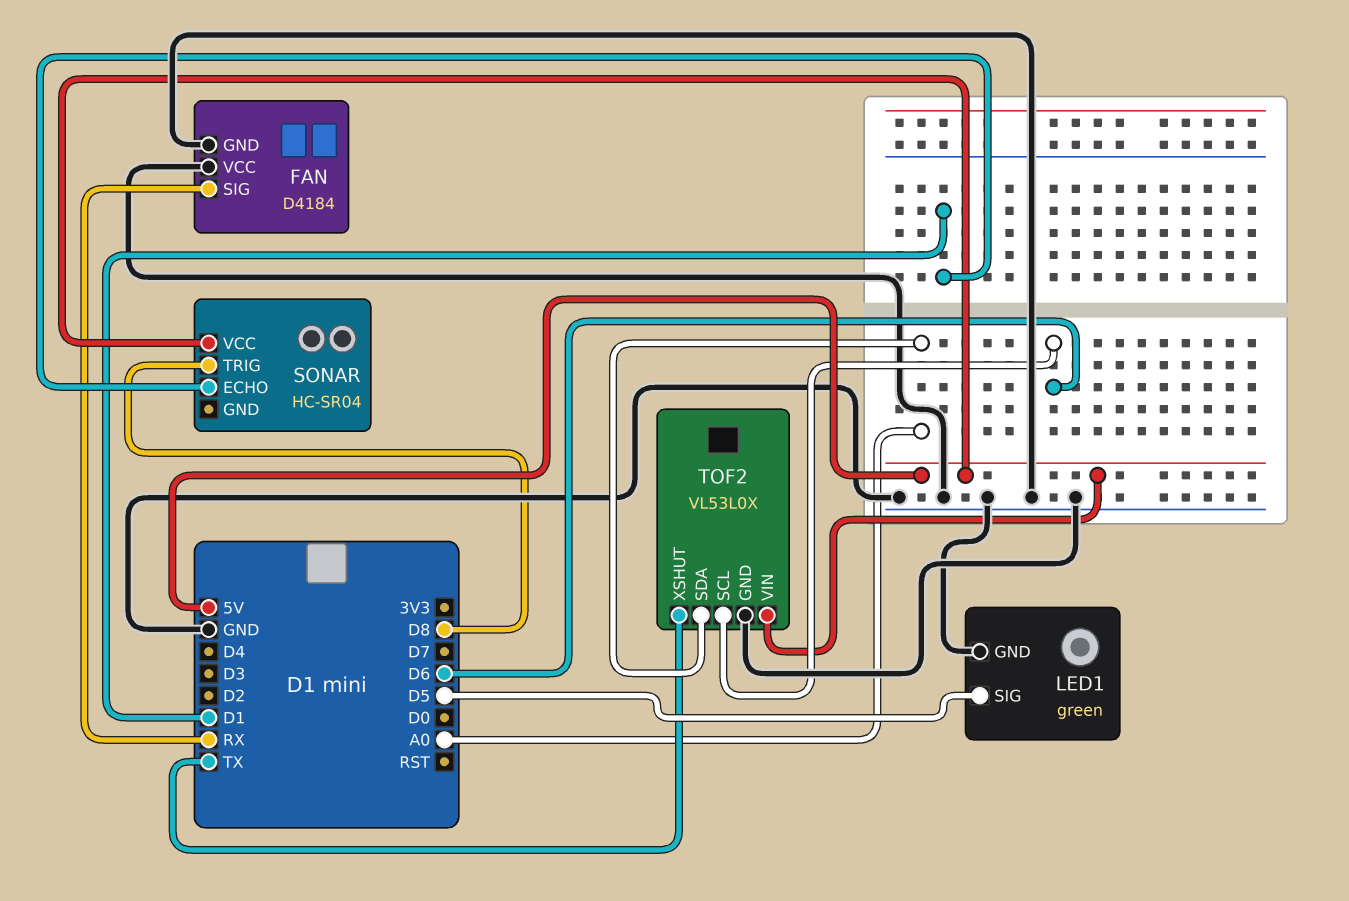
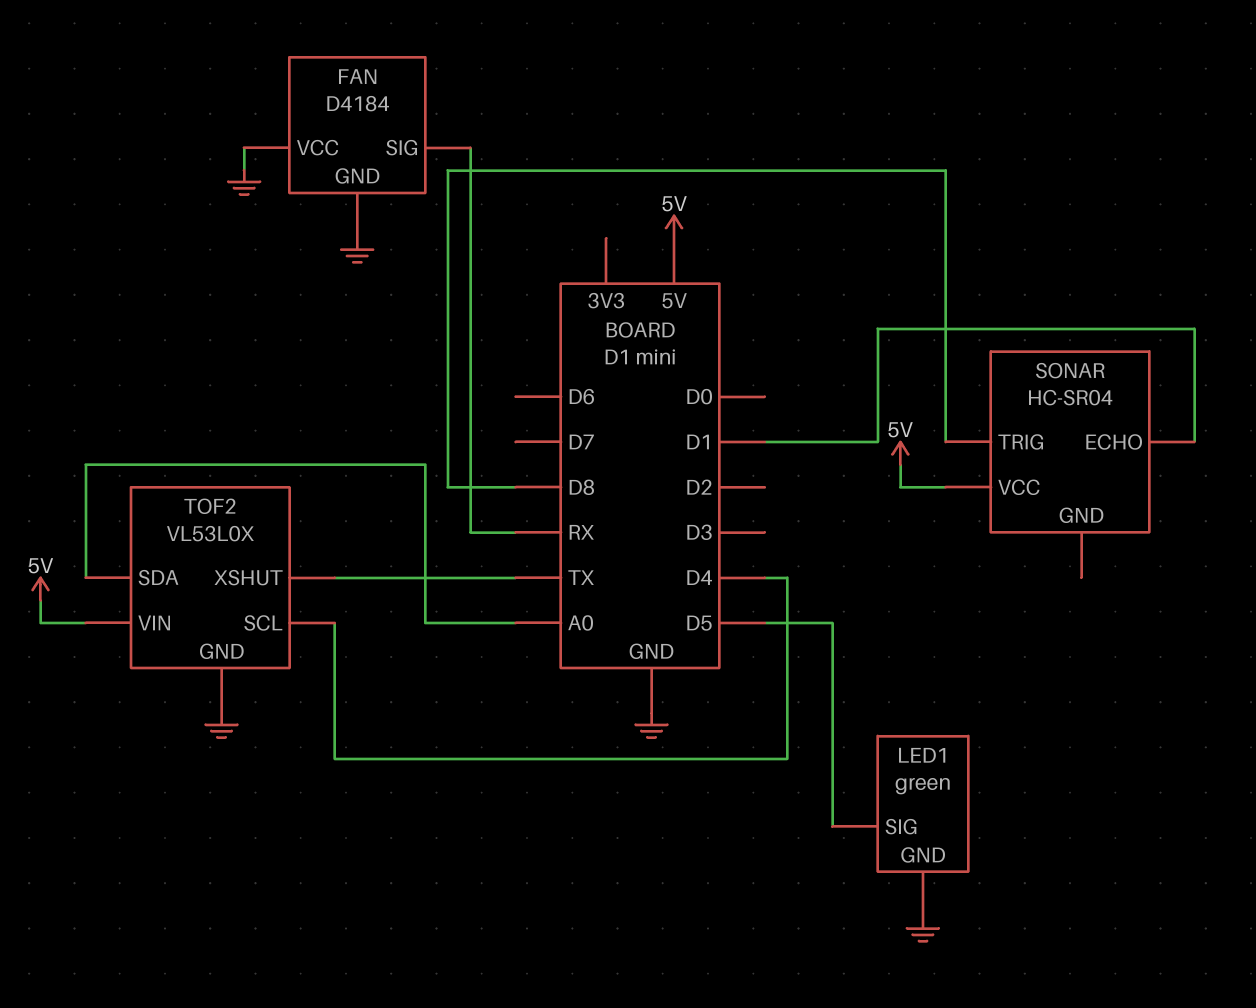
TOF2 pin SCL: D6 -> D4

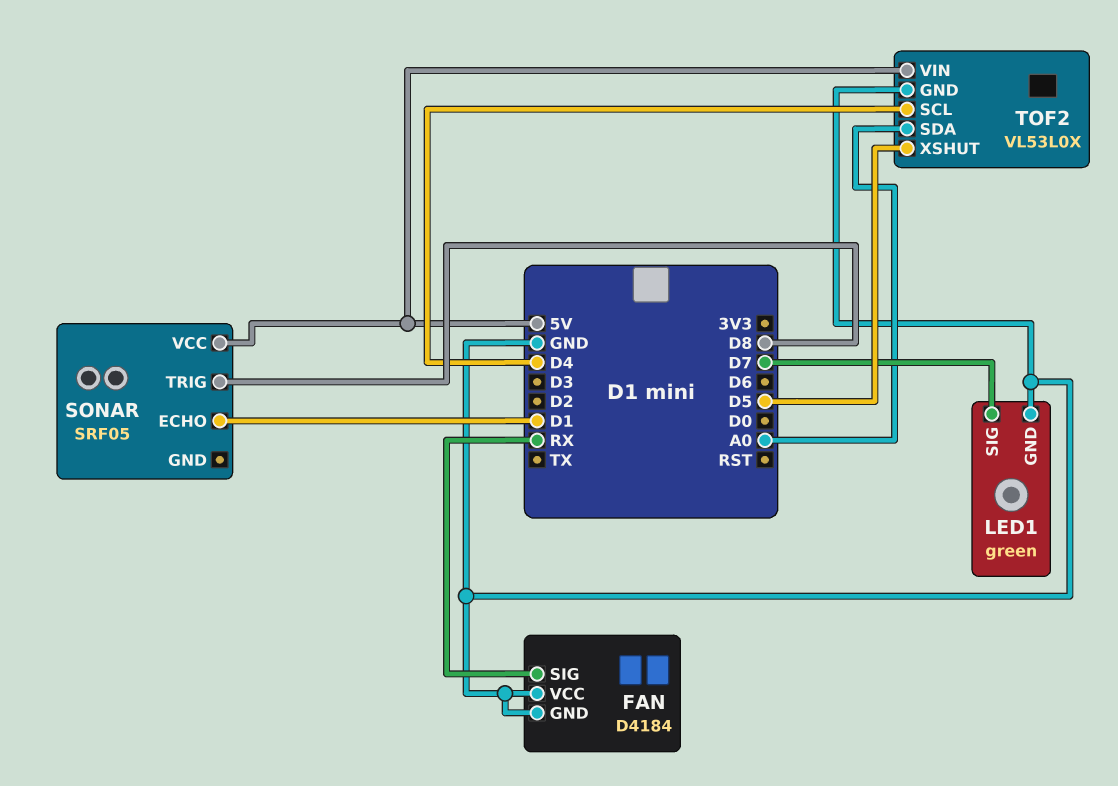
LED1 pin SIG: D5 -> D7
SONAR: HC-SR04 -> SRF05
TOF2 pin XSHUT: TX -> D5

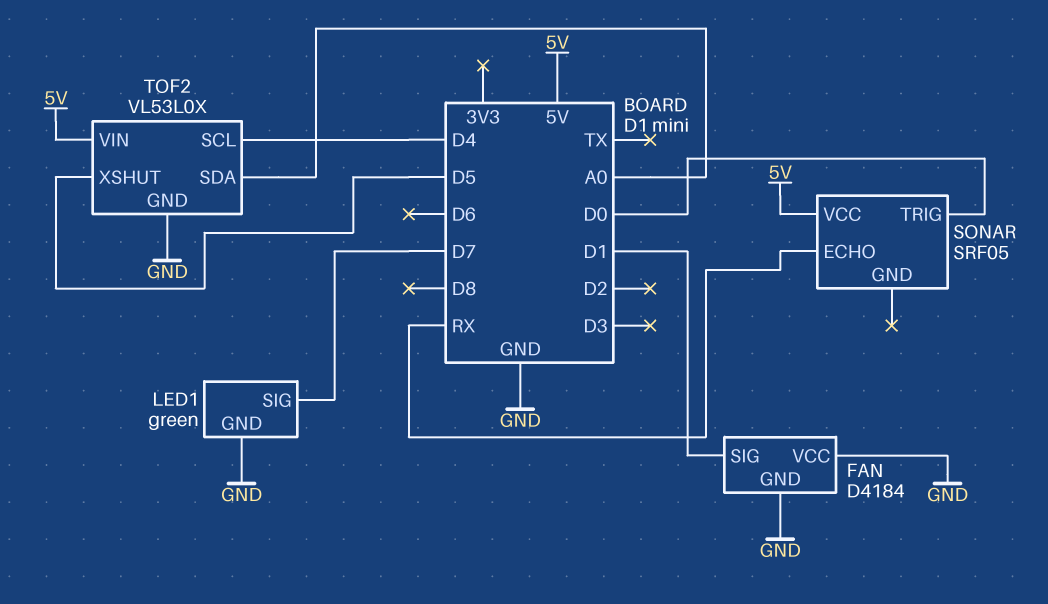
FAN pin SIG: RX -> D1
SONAR pin ECHO: D1 -> RX
SONAR pin TRIG: D8 -> D0

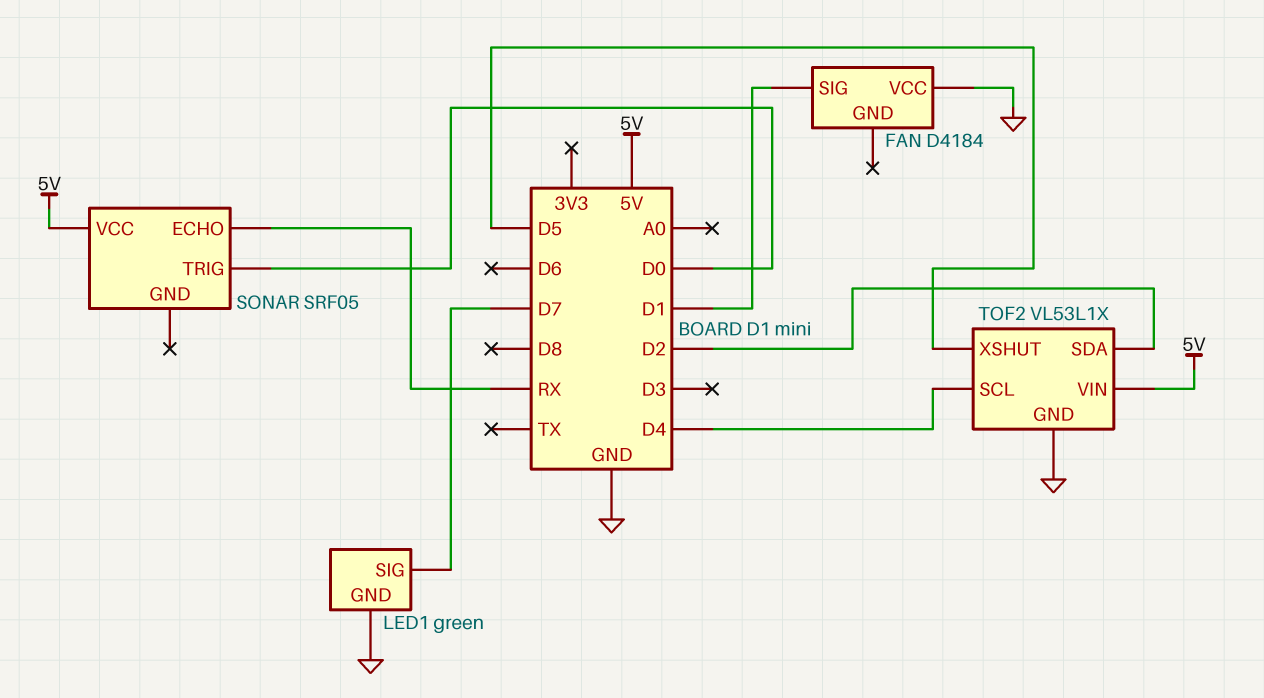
FAN pin GND: GND -> none
TOF2: VL53L0X -> VL53L1X
TOF2 pin SDA: A0 -> D2

